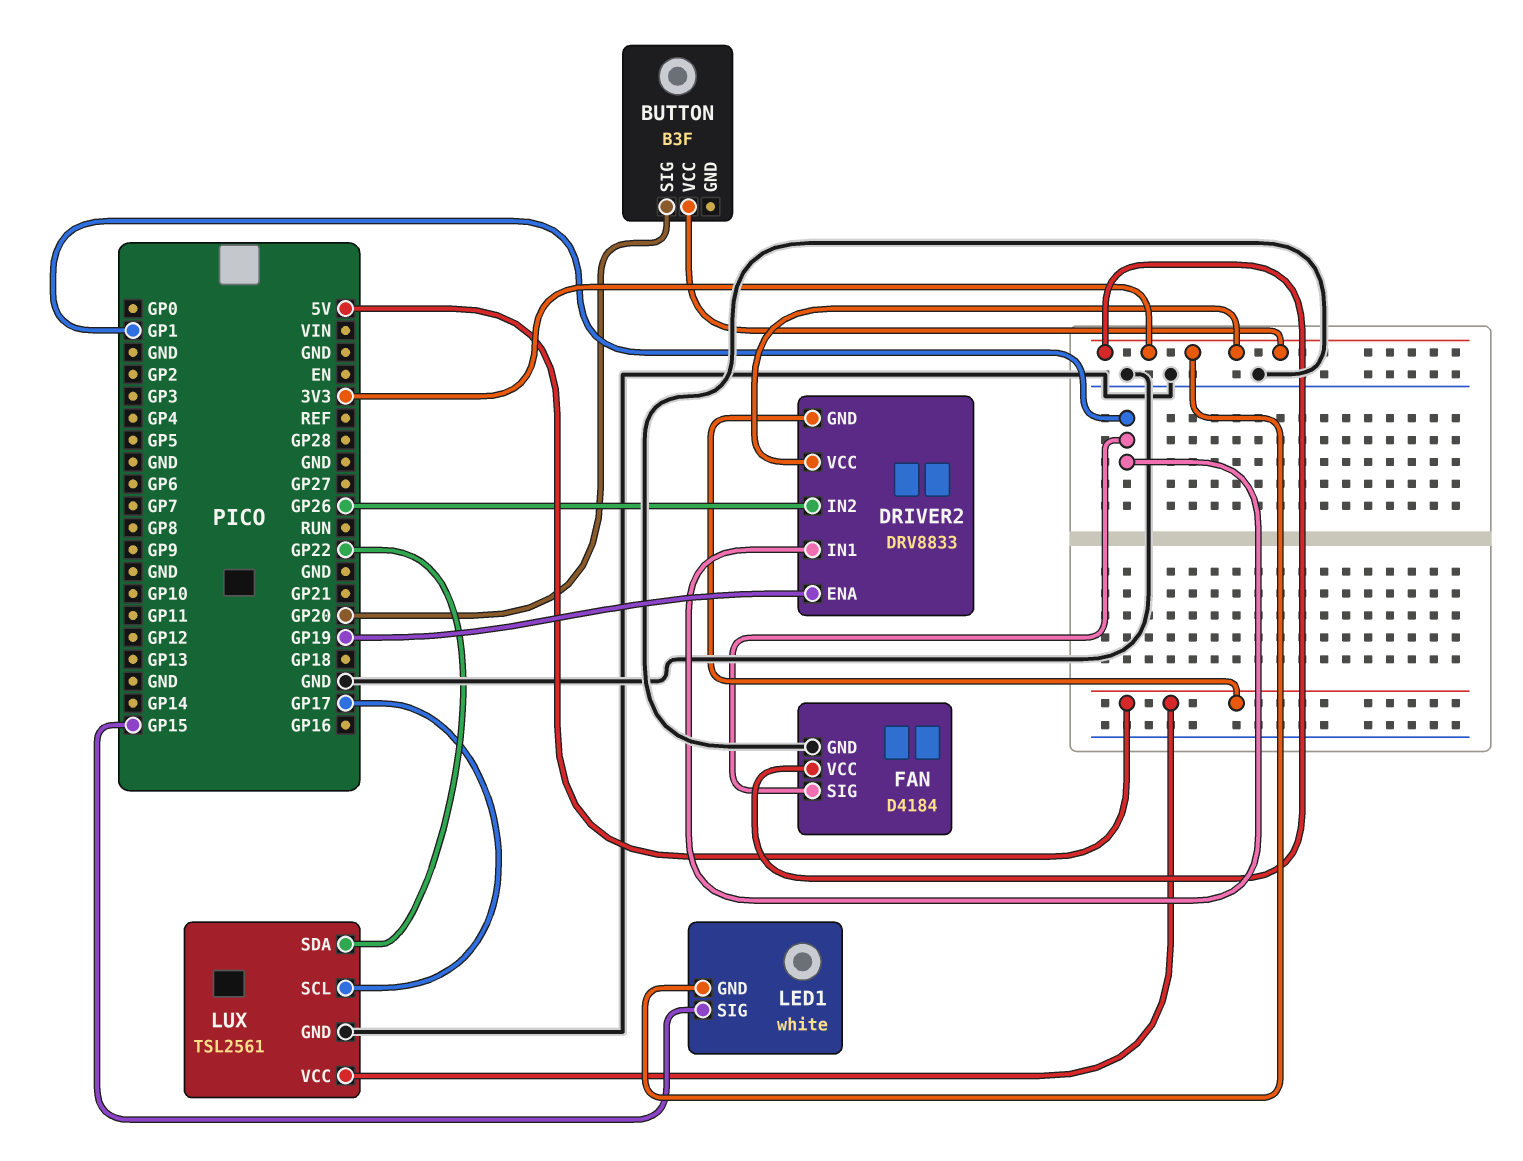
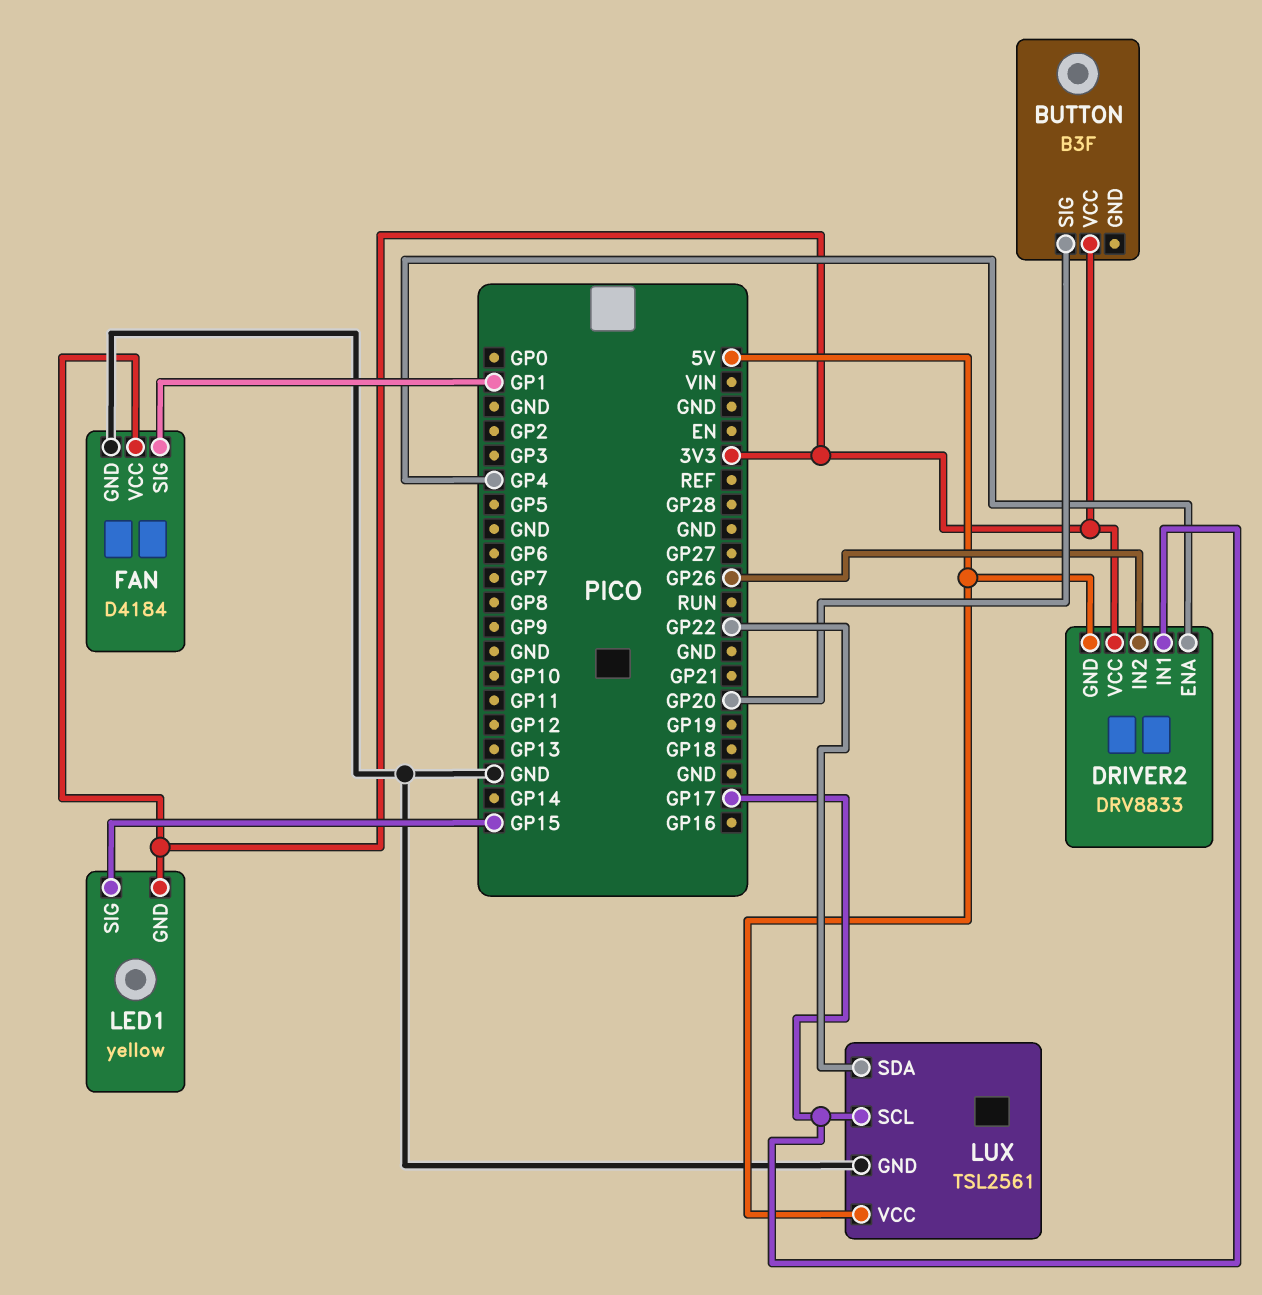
DRIVER2 pin ENA: GP19 -> GP4
DRIVER2 pin IN1: GP1 -> GP17
LED1: white -> yellow

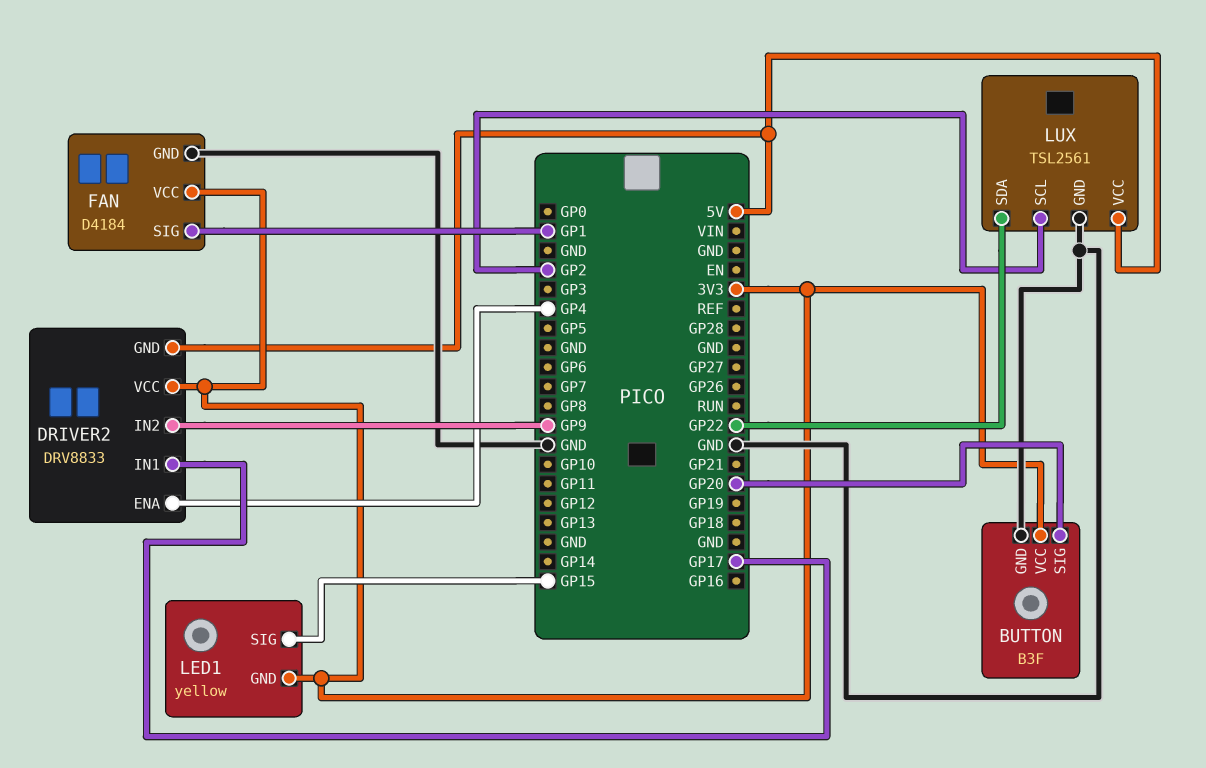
BUTTON pin GND: none -> GND
DRIVER2 pin IN2: GP26 -> GP9
LUX pin SCL: GP17 -> GP2

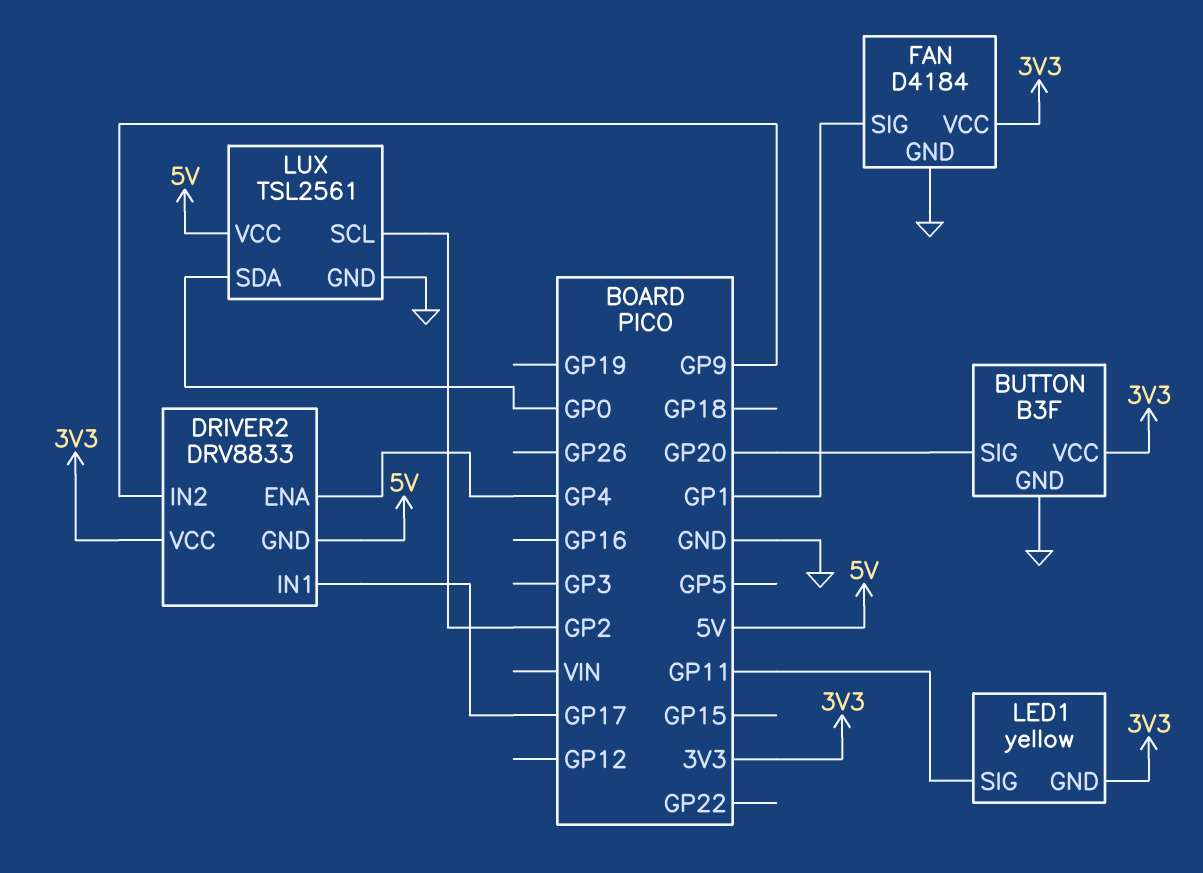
LED1 pin SIG: GP15 -> GP11
LUX pin SDA: GP22 -> GP0

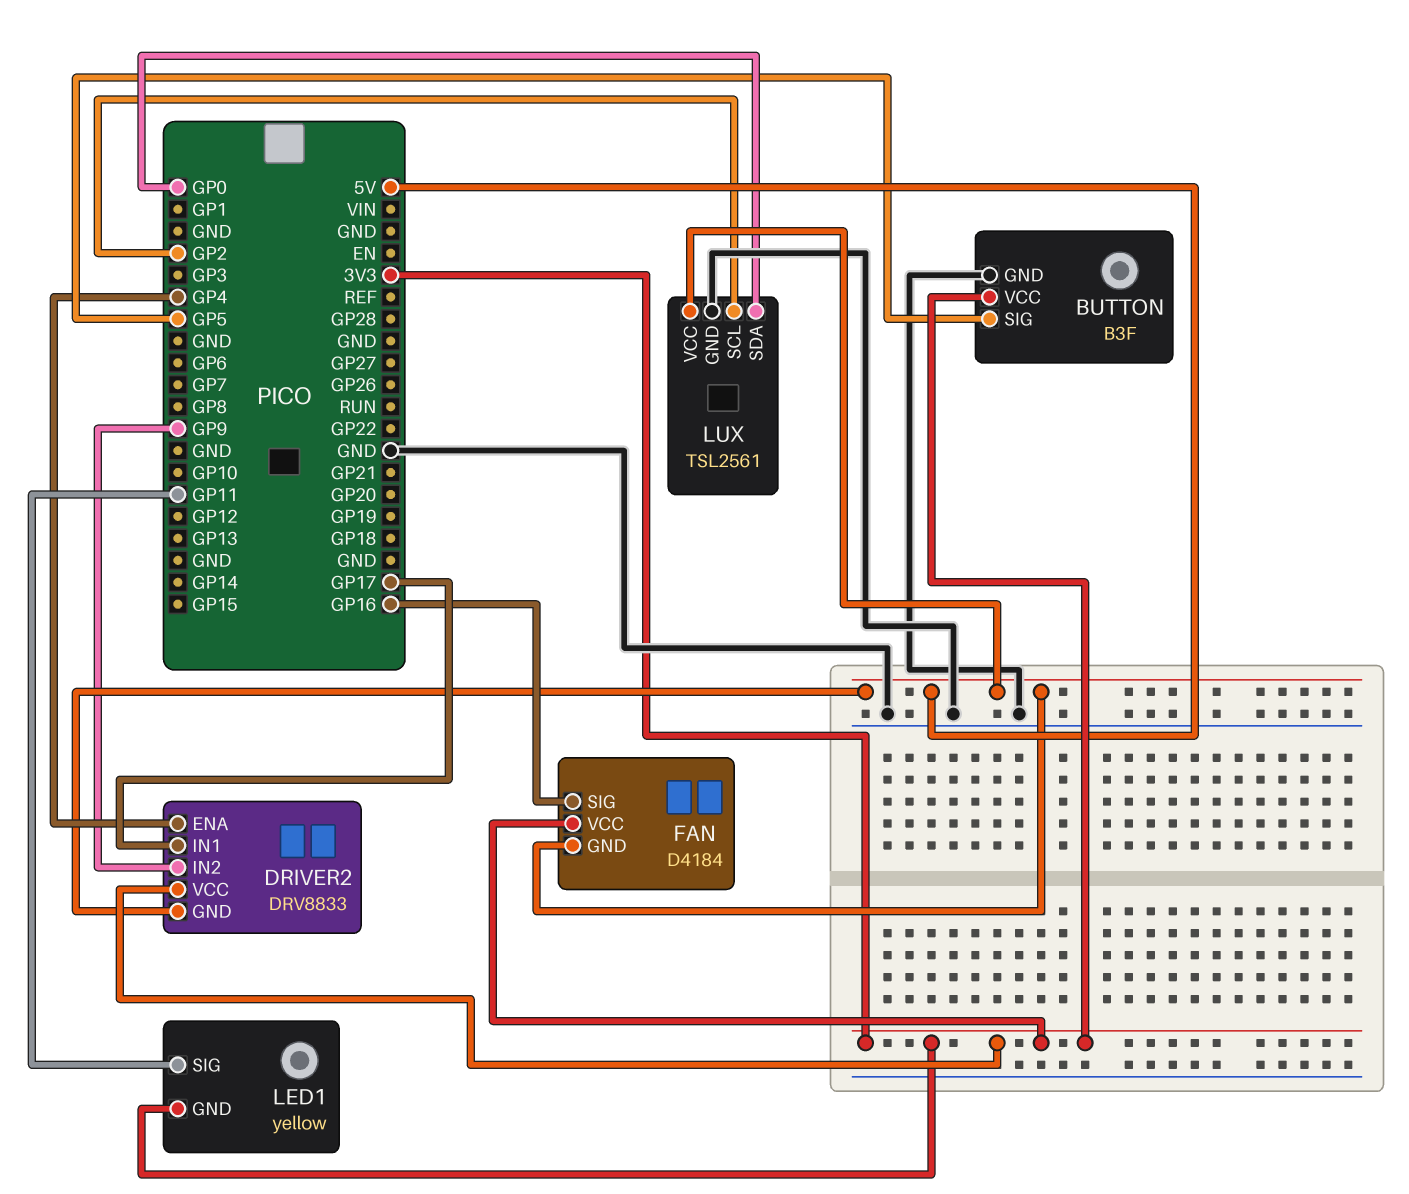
BUTTON pin SIG: GP20 -> GP5
FAN pin GND: GND -> 5V
FAN pin SIG: GP1 -> GP16

